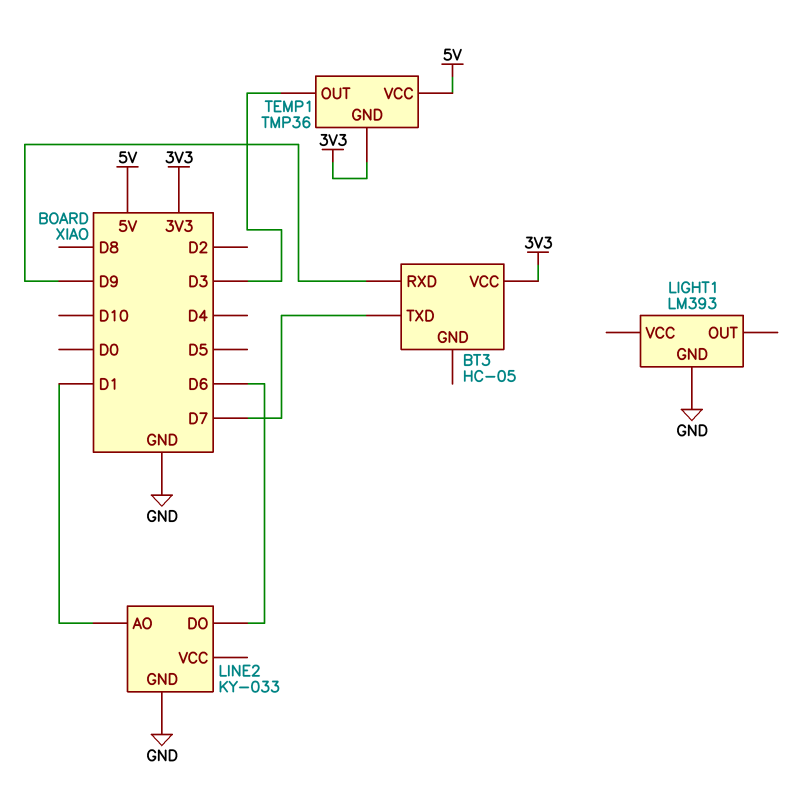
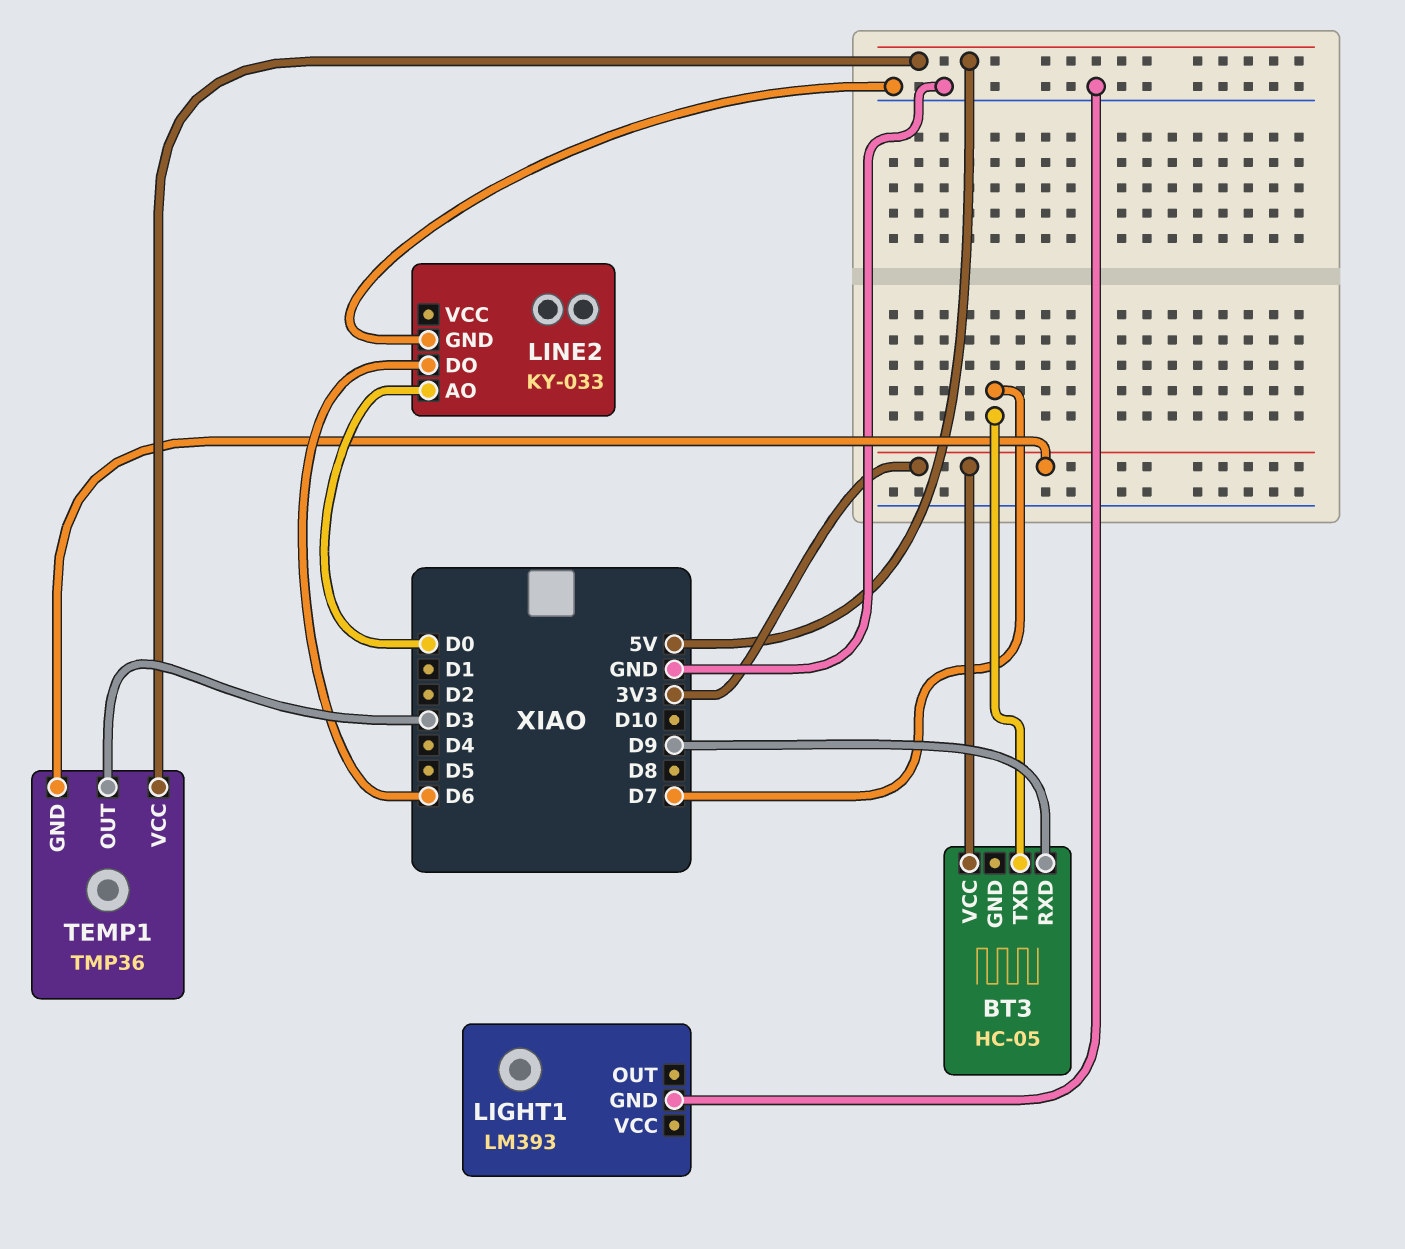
LINE2 pin AO: D1 -> D0

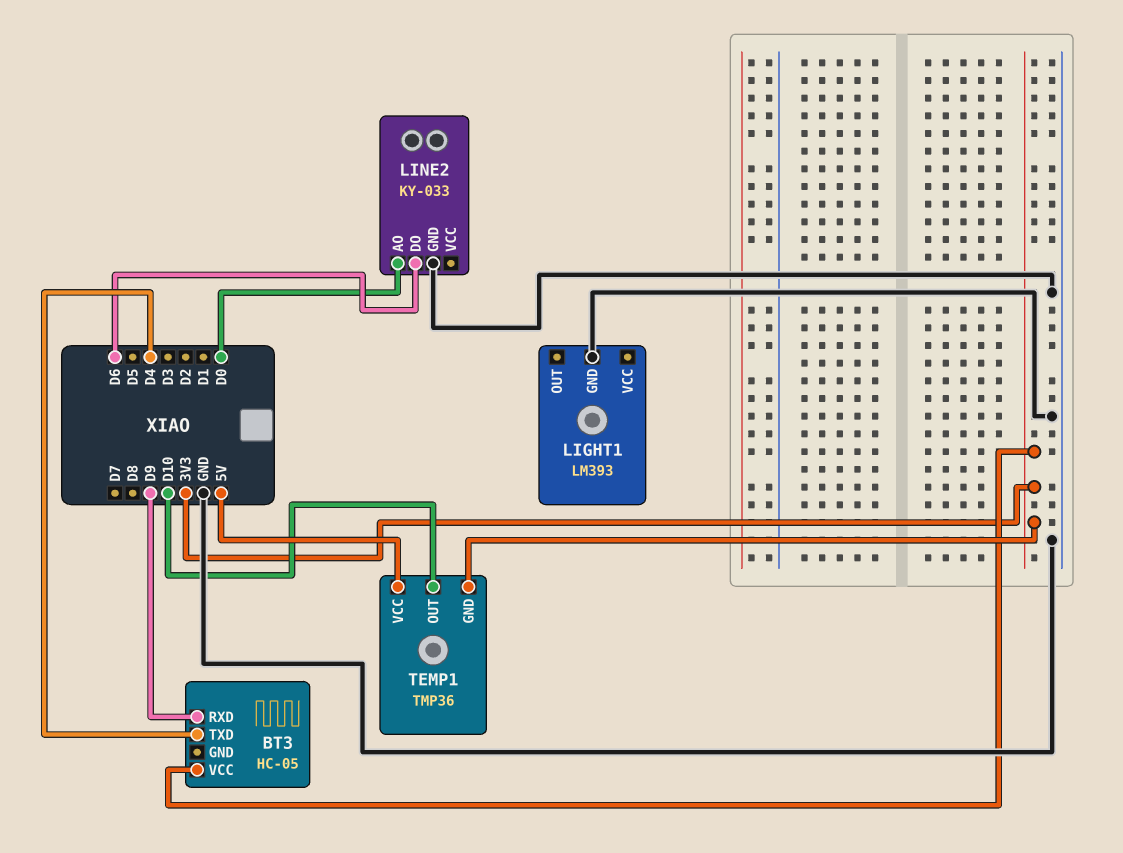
BT3 pin TXD: D7 -> D4
TEMP1 pin OUT: D3 -> D10

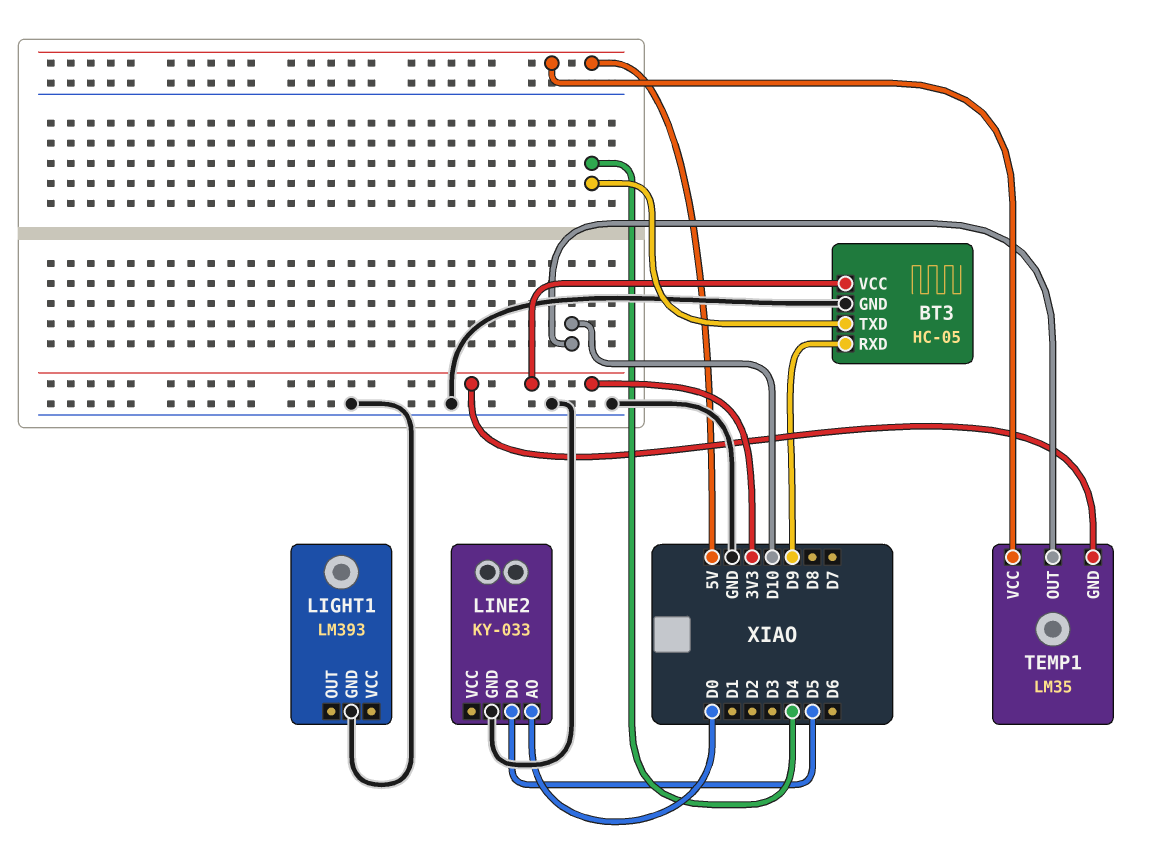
BT3 pin GND: none -> GND
LINE2 pin DO: D6 -> D5
TEMP1: TMP36 -> LM35

